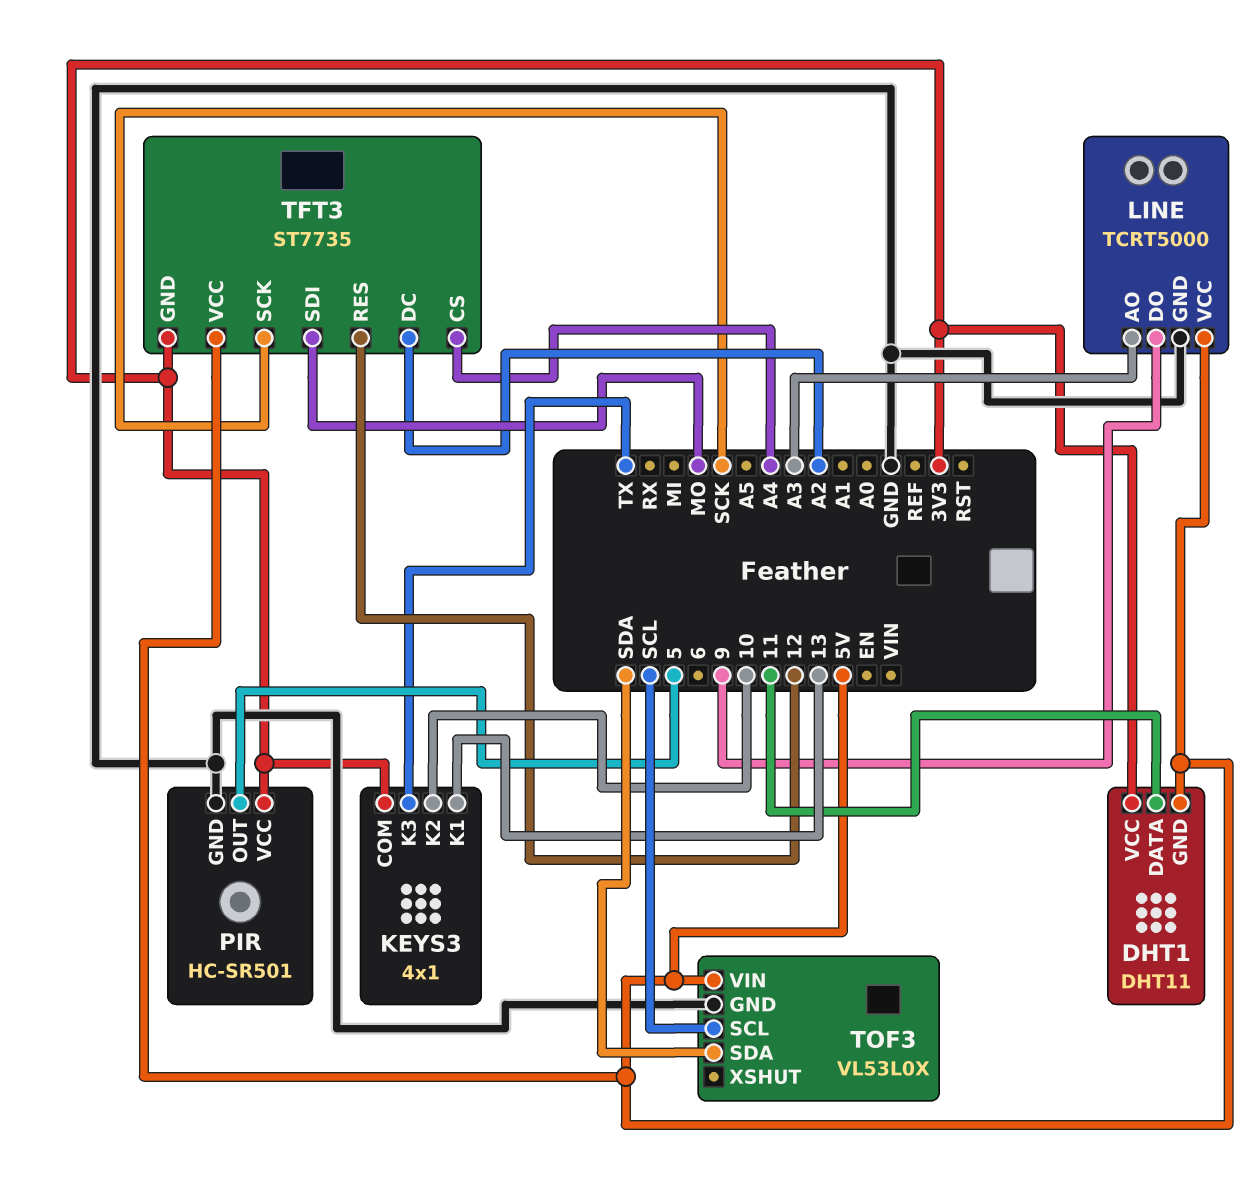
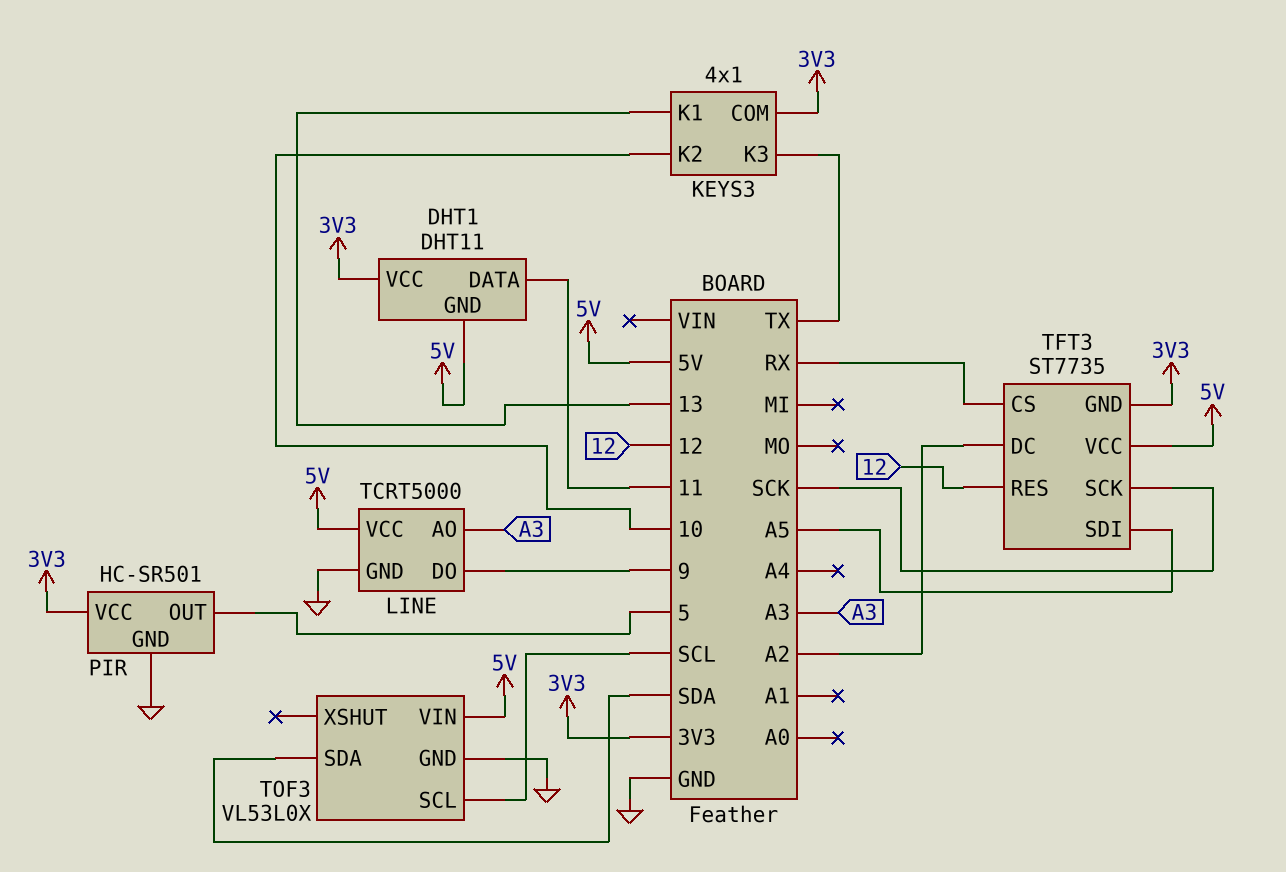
TFT3 pin CS: A4 -> RX
TFT3 pin SDI: MO -> A5

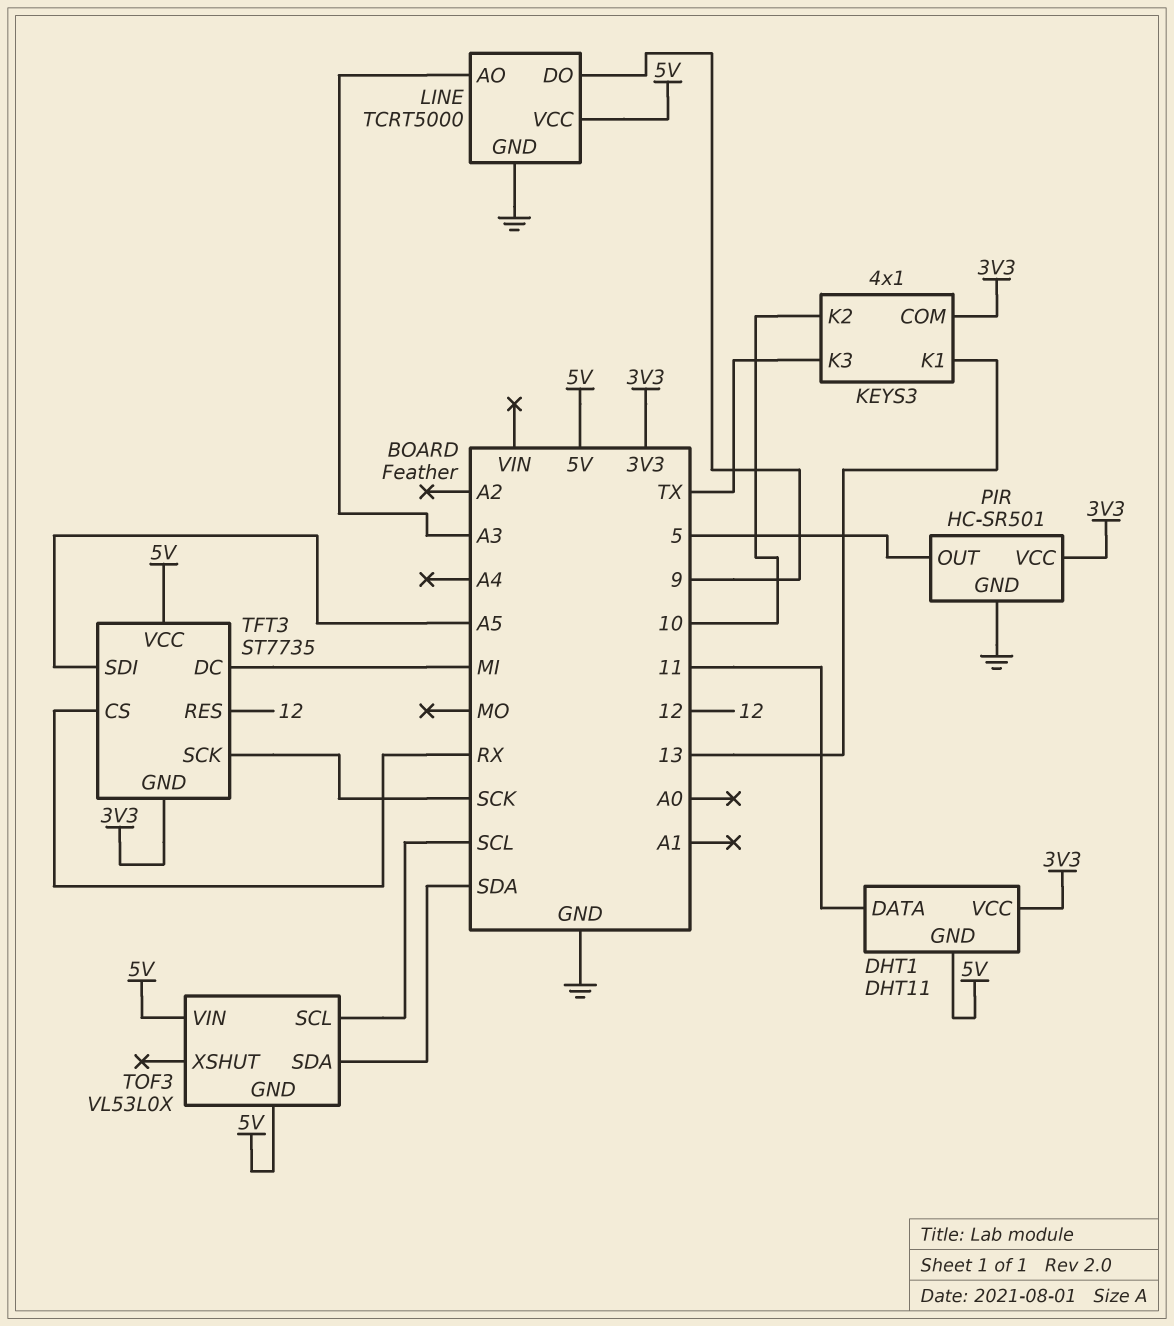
TFT3 pin DC: A2 -> MI
TOF3 pin GND: GND -> 5V

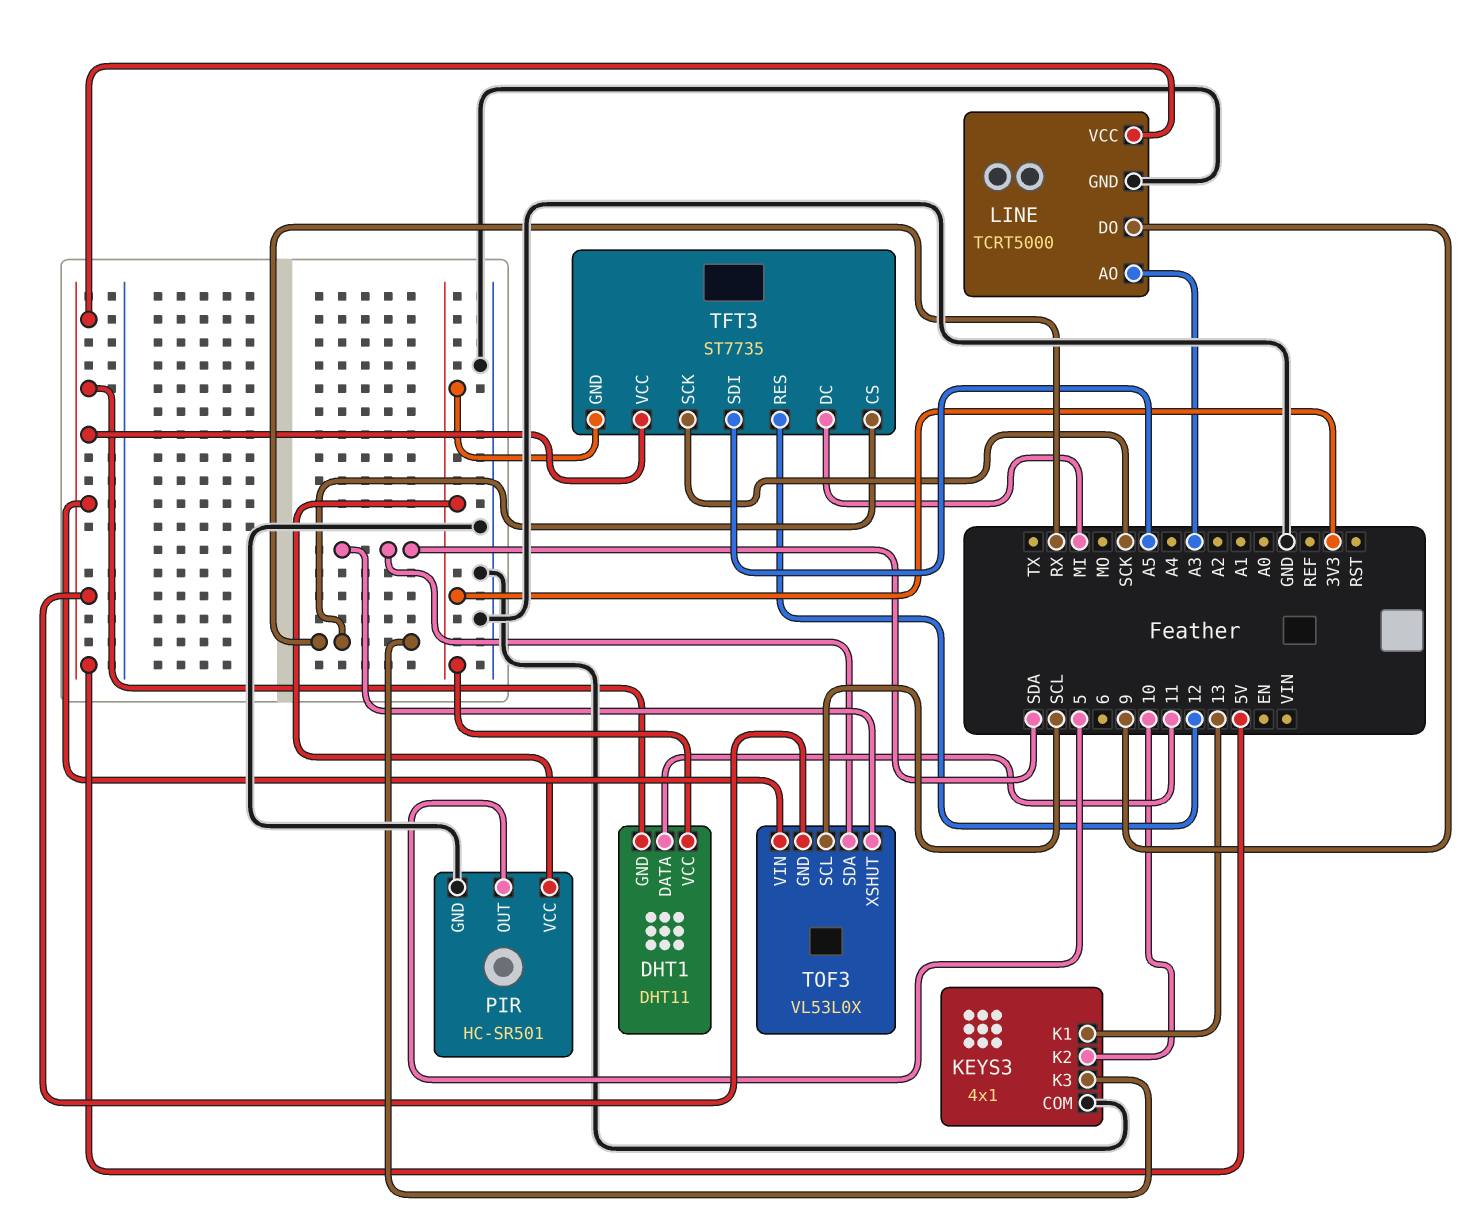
KEYS3 pin COM: 3V3 -> GND
KEYS3 pin K3: TX -> RX
TOF3 pin XSHUT: none -> SDA

